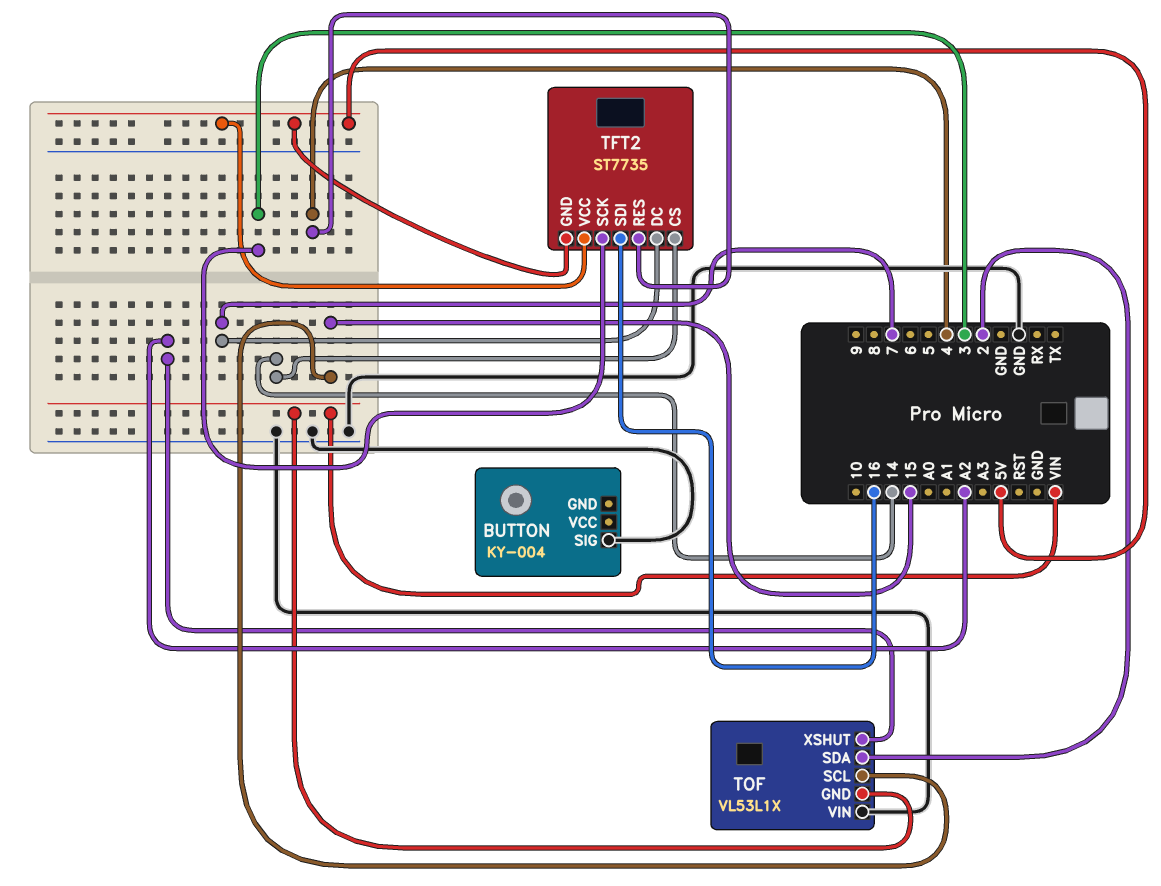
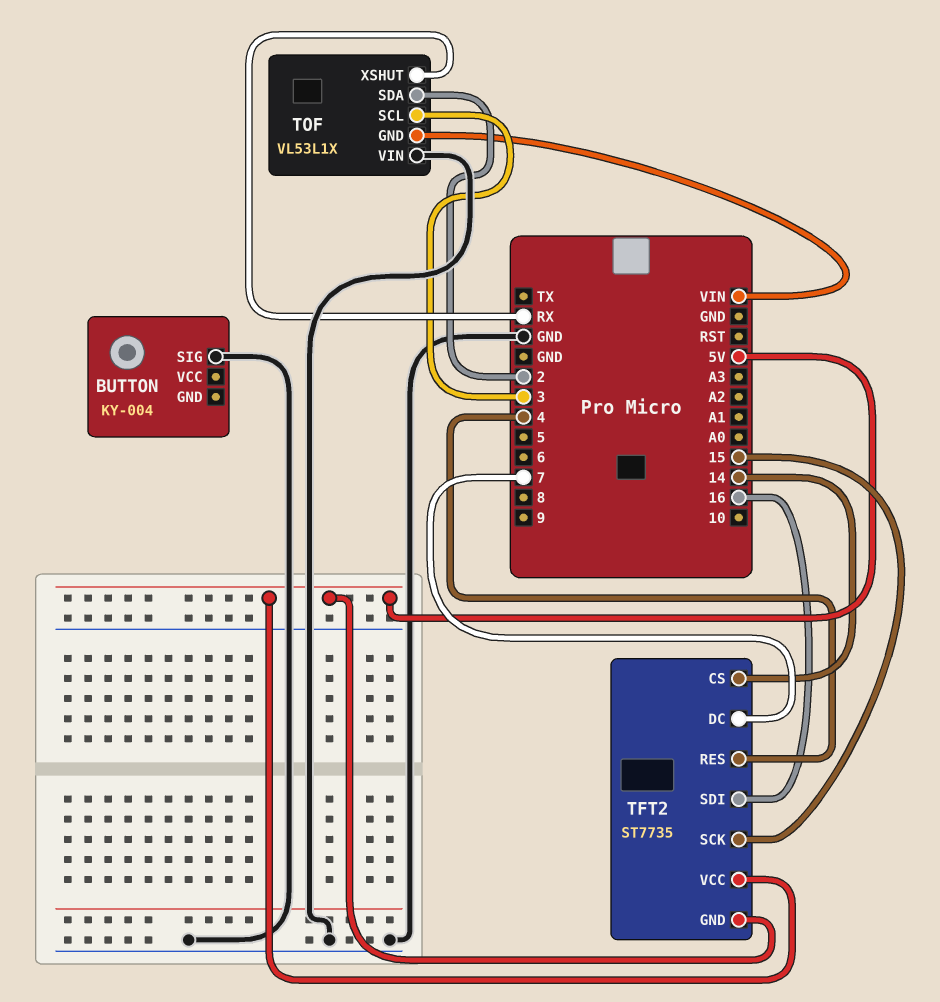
TFT2 pin SCK: 3 -> 15
TOF pin SCL: 15 -> 3
TOF pin XSHUT: A2 -> RX

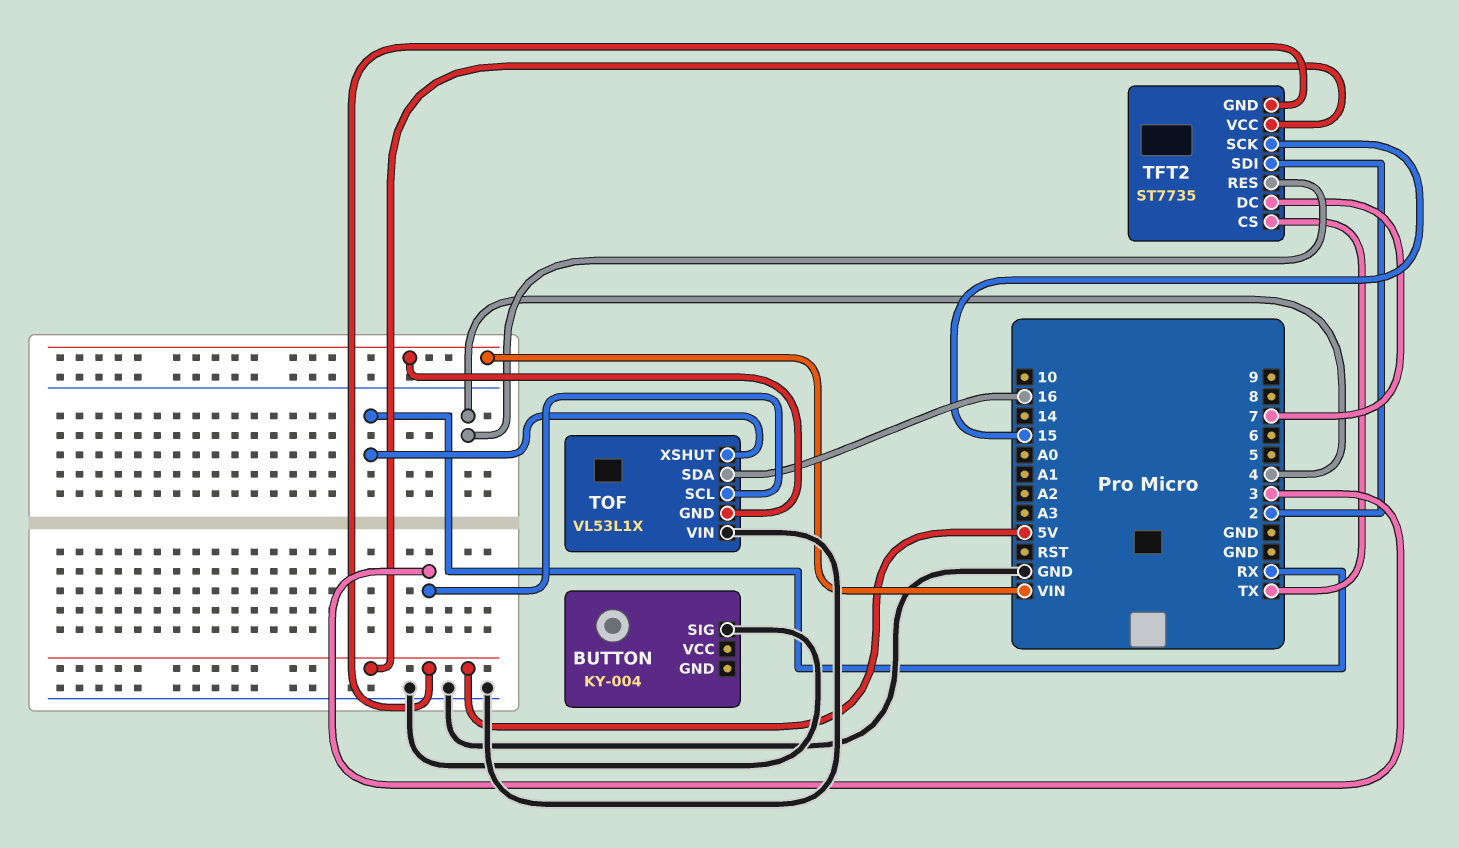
TFT2 pin CS: 14 -> TX
TFT2 pin SDI: 16 -> 2
TOF pin SDA: 2 -> 16

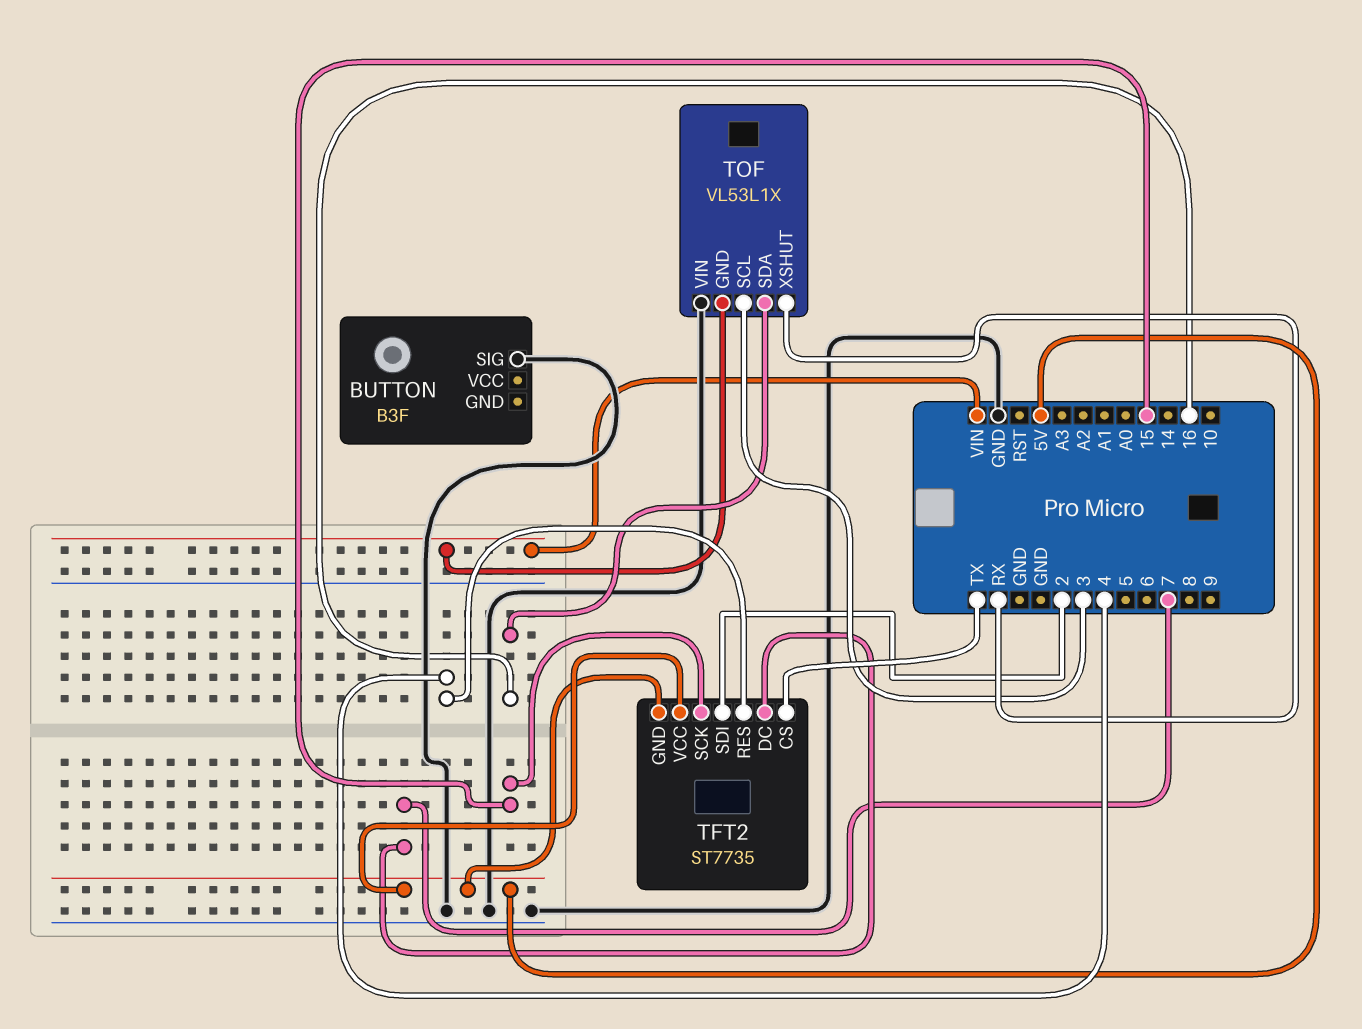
BUTTON: KY-004 -> B3F

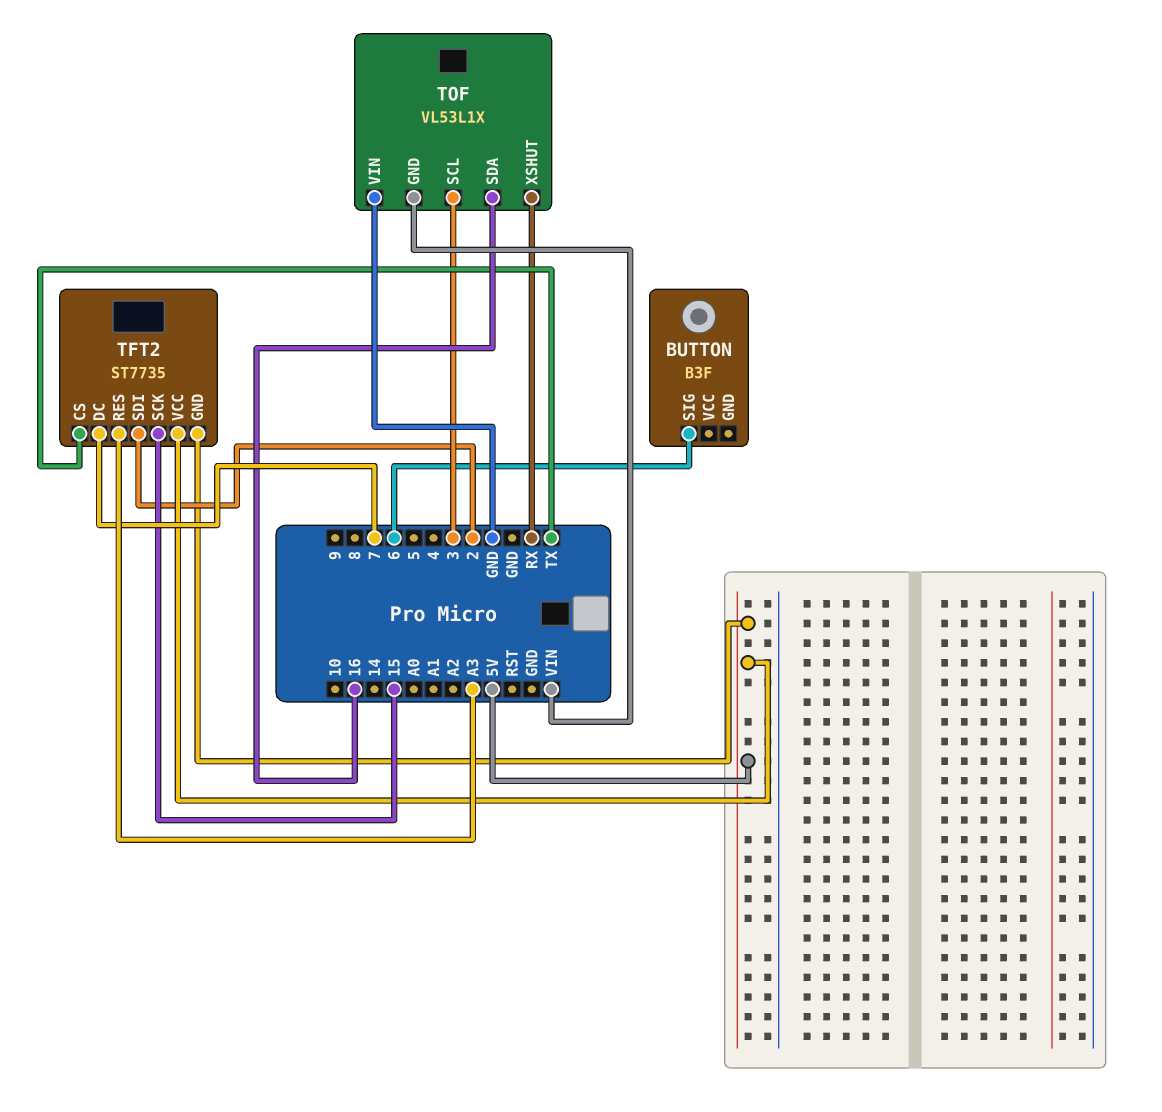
BUTTON pin SIG: GND -> 6
TFT2 pin RES: 4 -> A3

